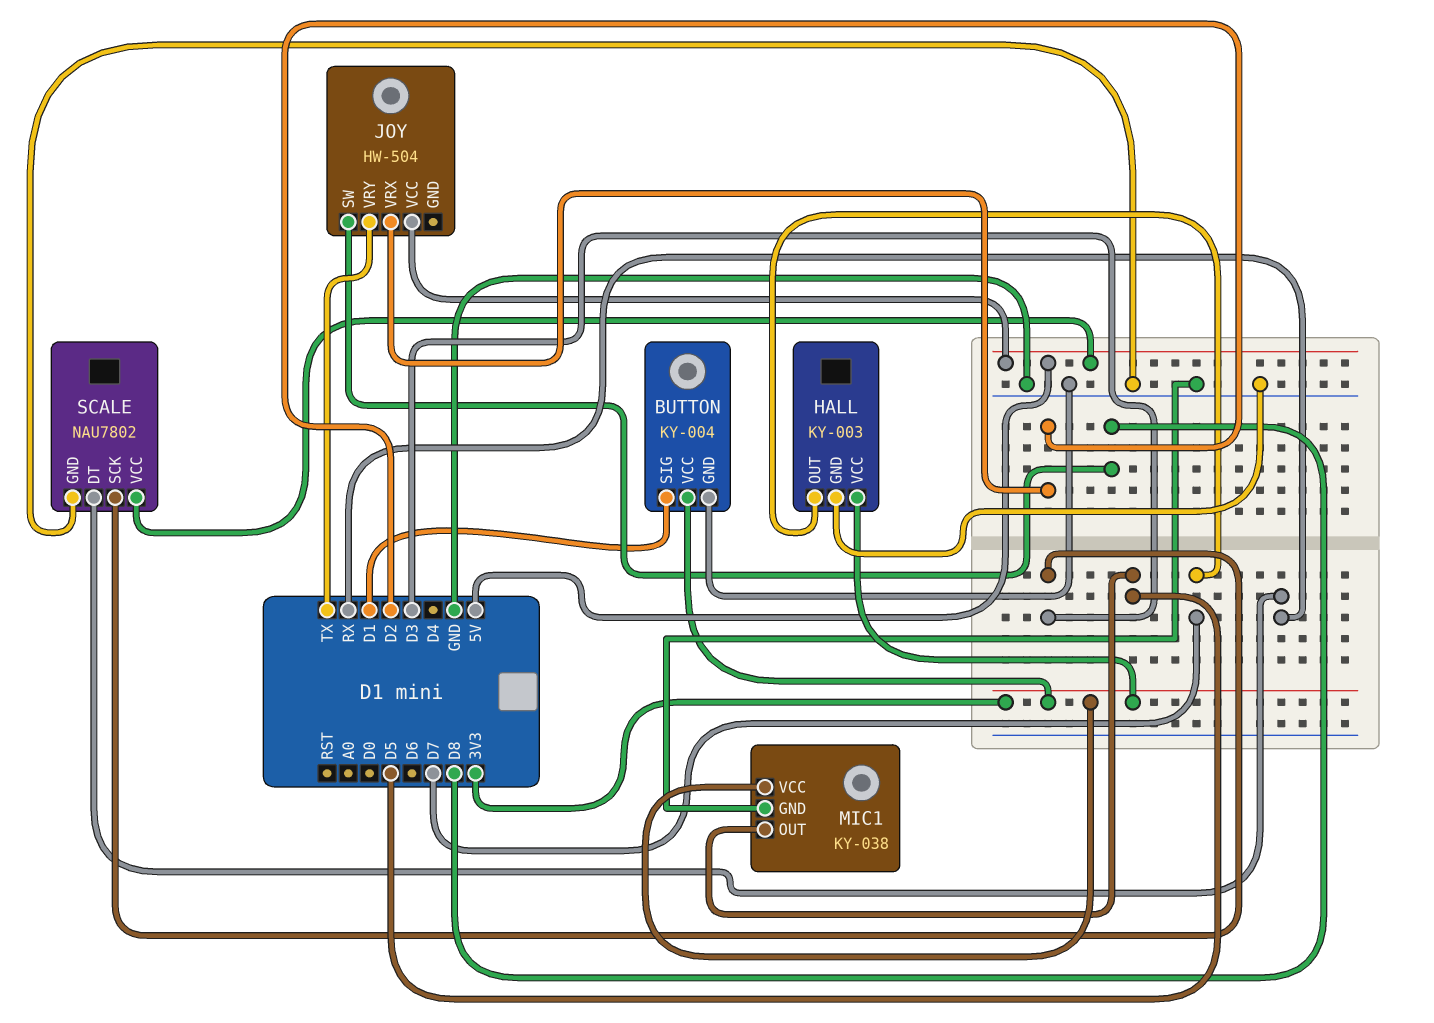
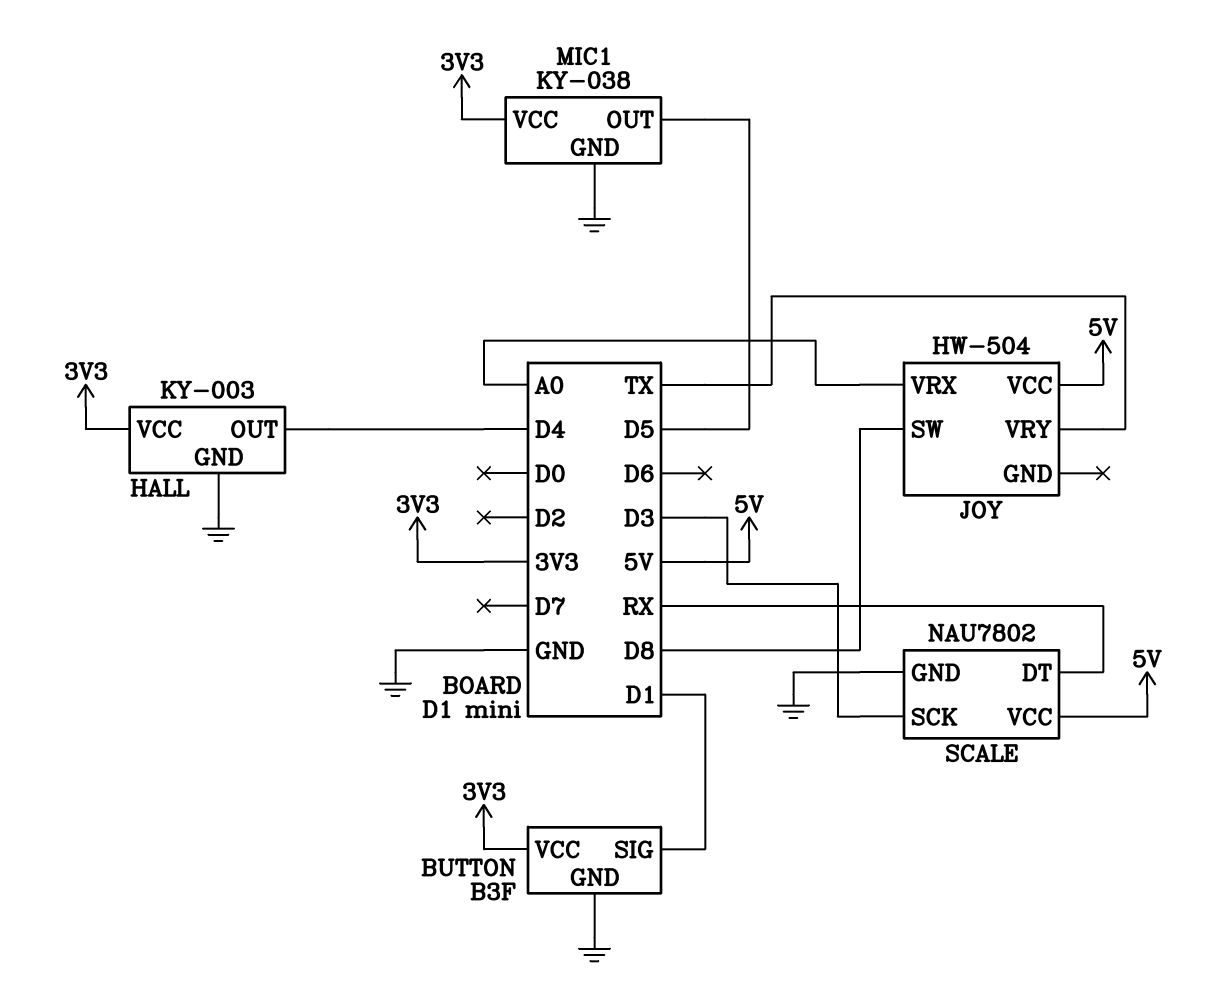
BUTTON: KY-004 -> B3F
HALL pin OUT: D7 -> D4
JOY pin VRX: D2 -> A0

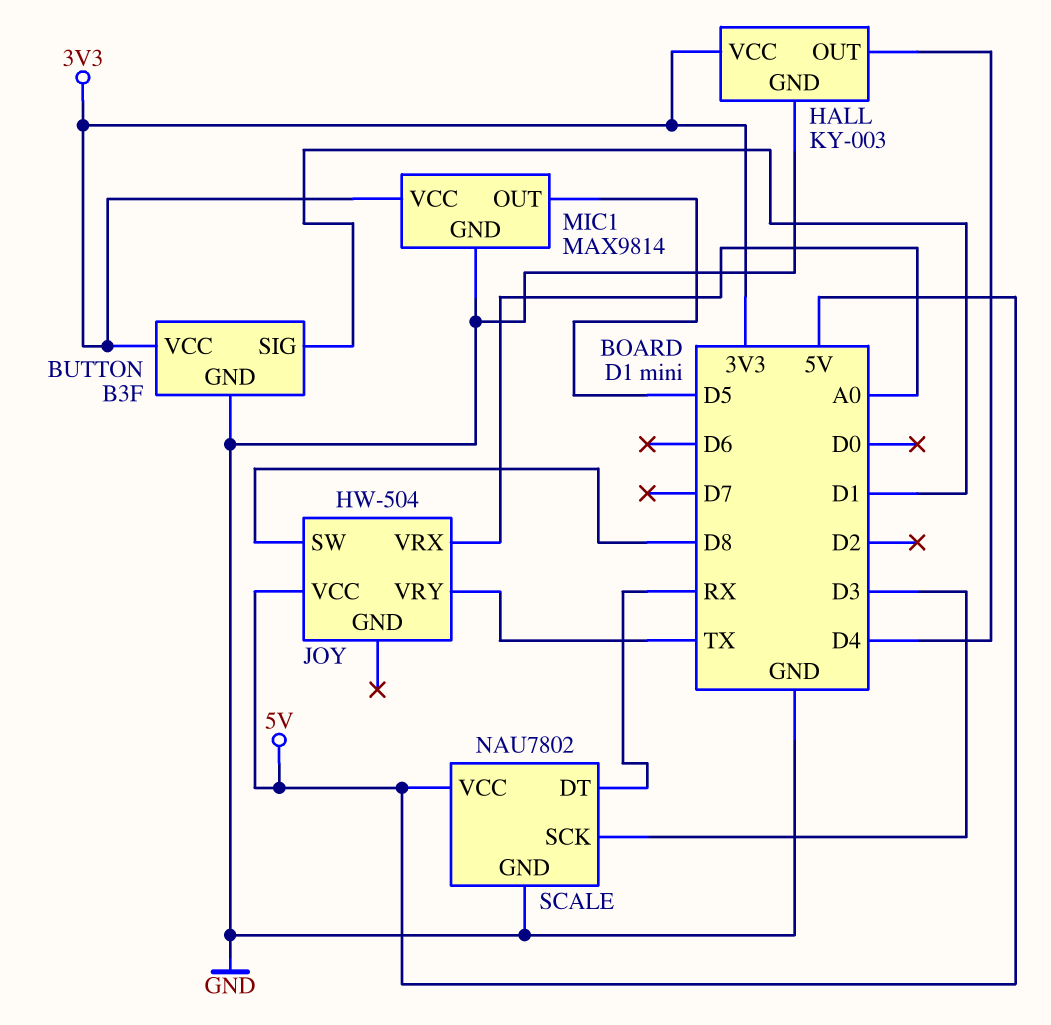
MIC1: KY-038 -> MAX9814

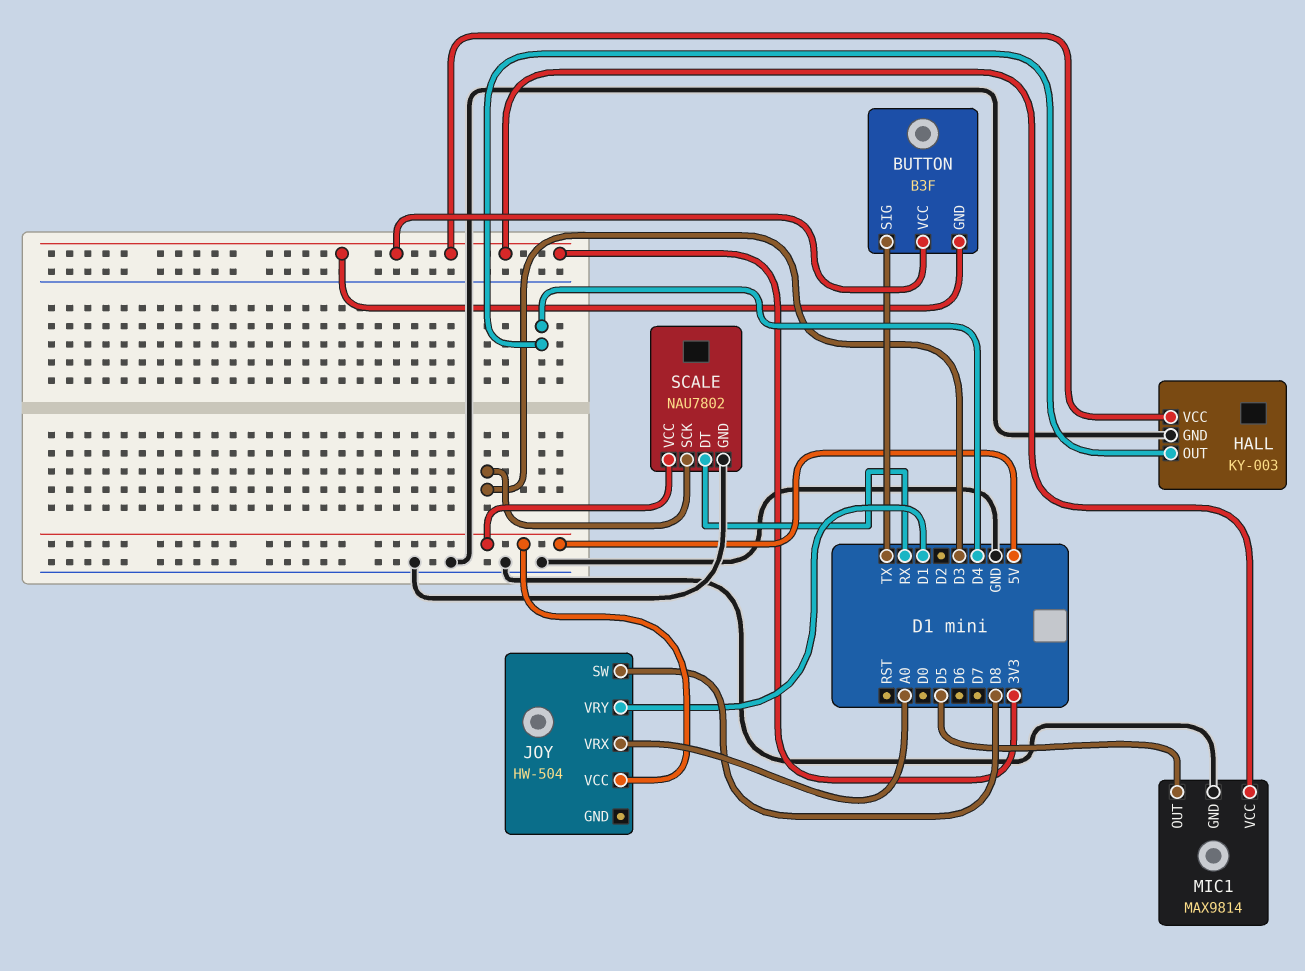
BUTTON pin GND: GND -> 3V3
BUTTON pin SIG: D1 -> TX
JOY pin VRY: TX -> D1

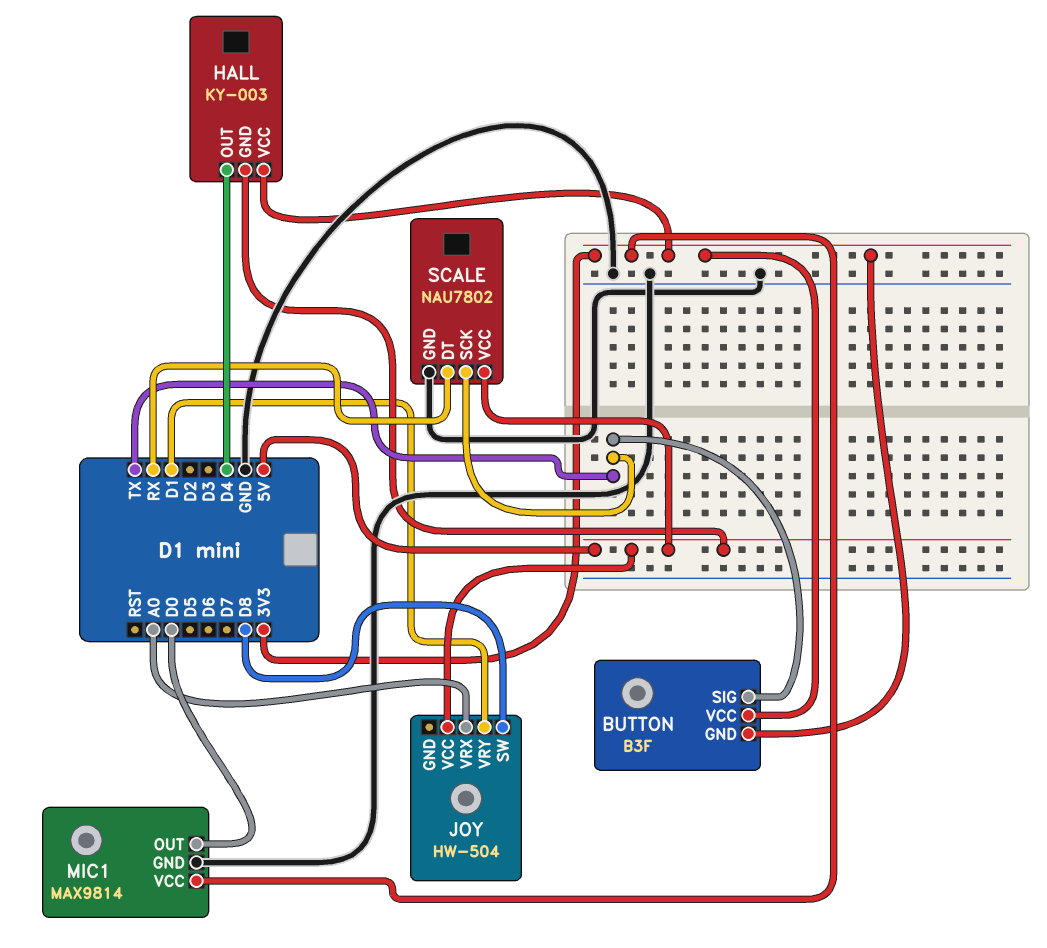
HALL pin GND: GND -> 5V
MIC1 pin OUT: D5 -> D0
SCALE pin SCK: D3 -> TX

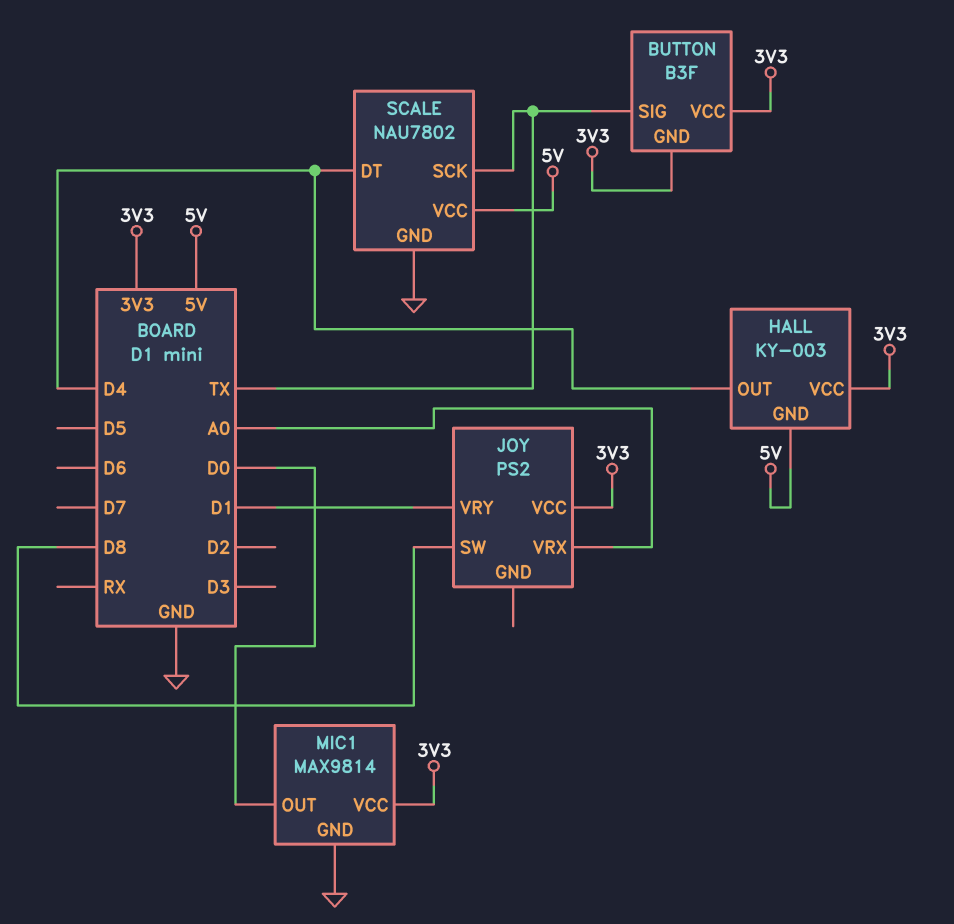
JOY: HW-504 -> PS2
JOY pin VCC: 5V -> 3V3
SCALE pin DT: RX -> D4

